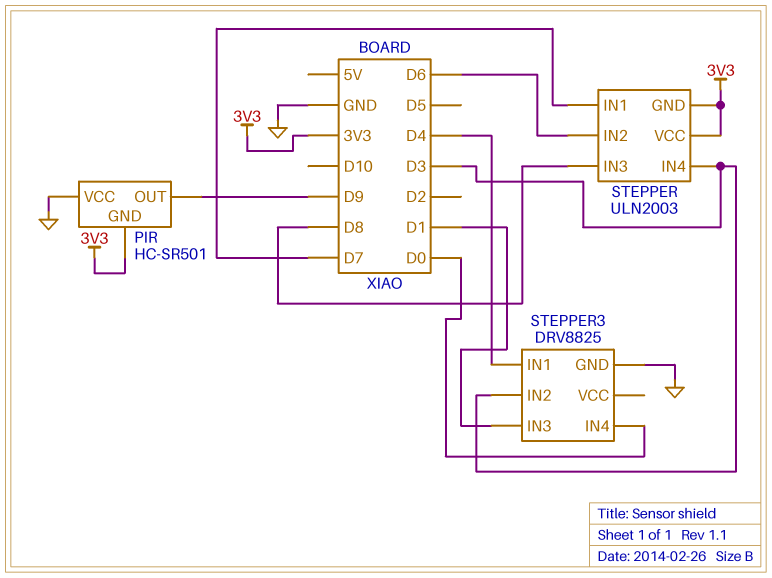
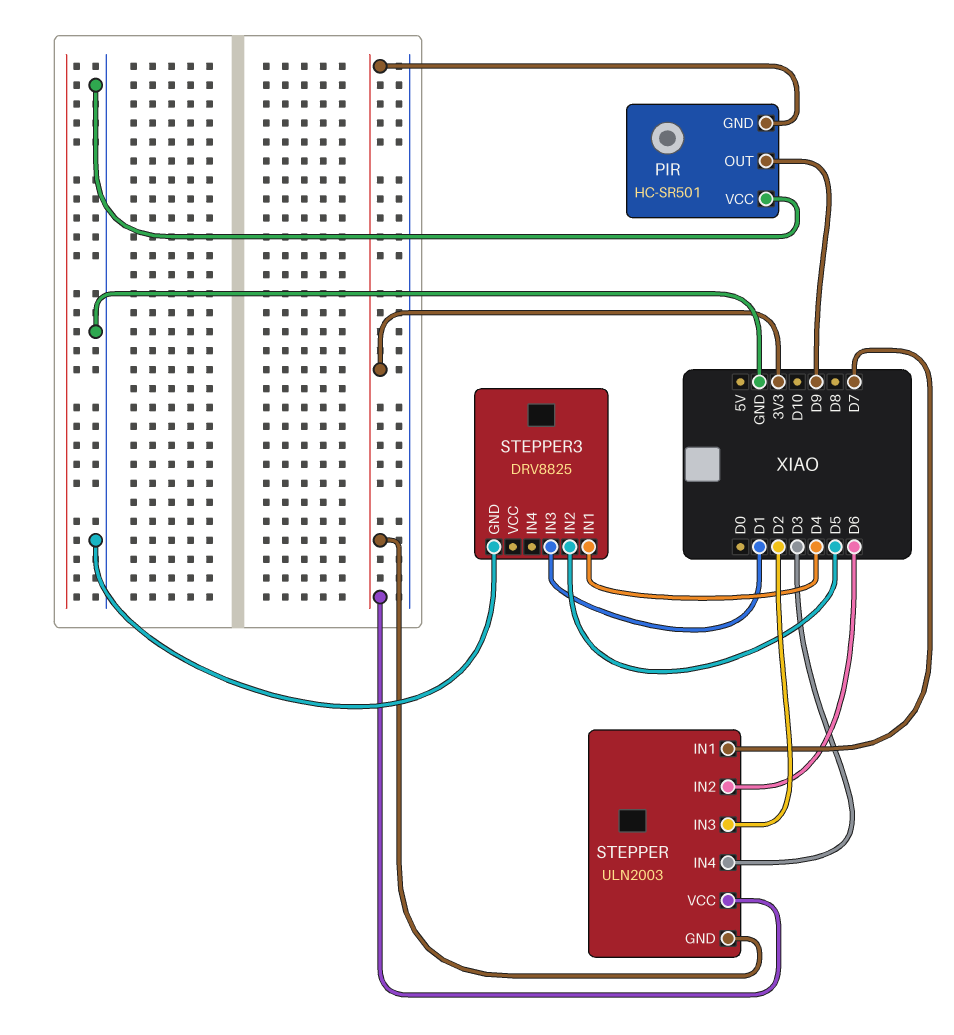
STEPPER pin IN3: D8 -> D2
STEPPER3 pin IN2: D3 -> D5
STEPPER3 pin IN4: D0 -> none

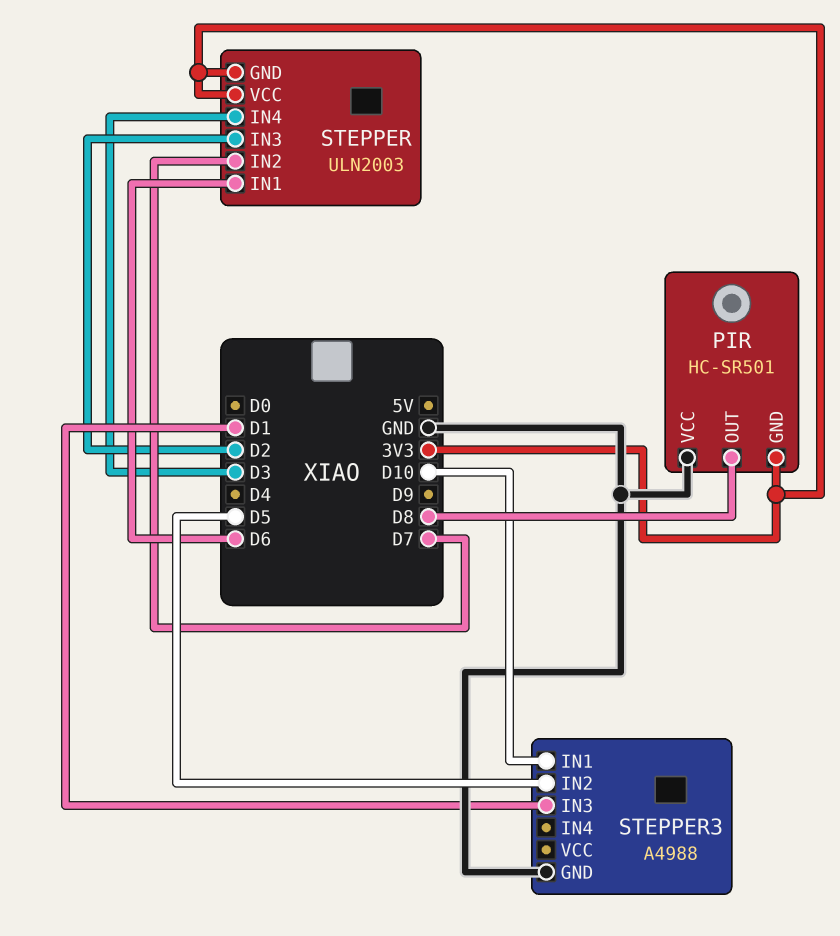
PIR pin OUT: D9 -> D8
STEPPER pin IN1: D7 -> D6
STEPPER pin IN2: D6 -> D7
STEPPER3: DRV8825 -> A4988
STEPPER3 pin IN1: D4 -> D10

